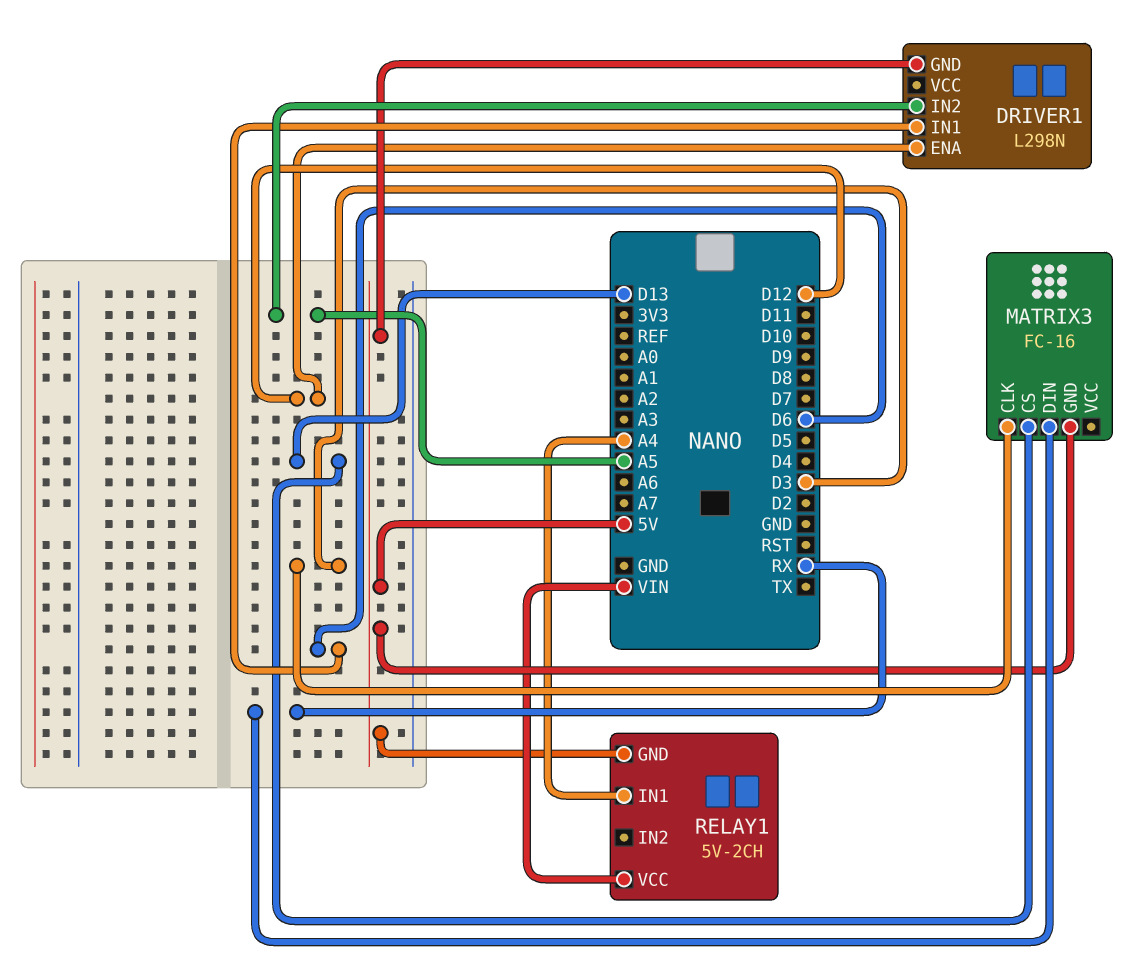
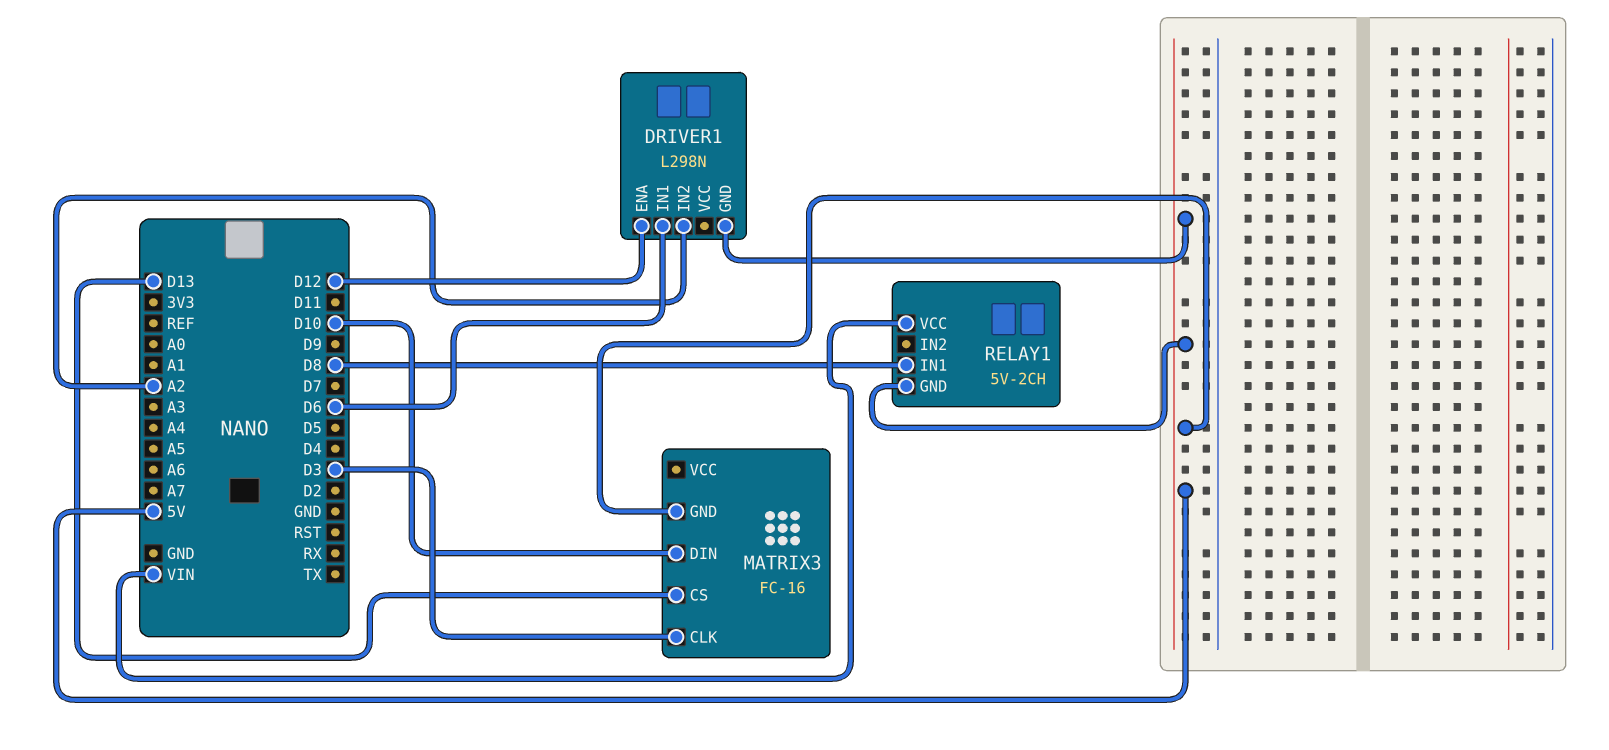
DRIVER1 pin IN2: A5 -> A2
MATRIX3 pin DIN: RX -> D10
RELAY1 pin IN1: A4 -> D8

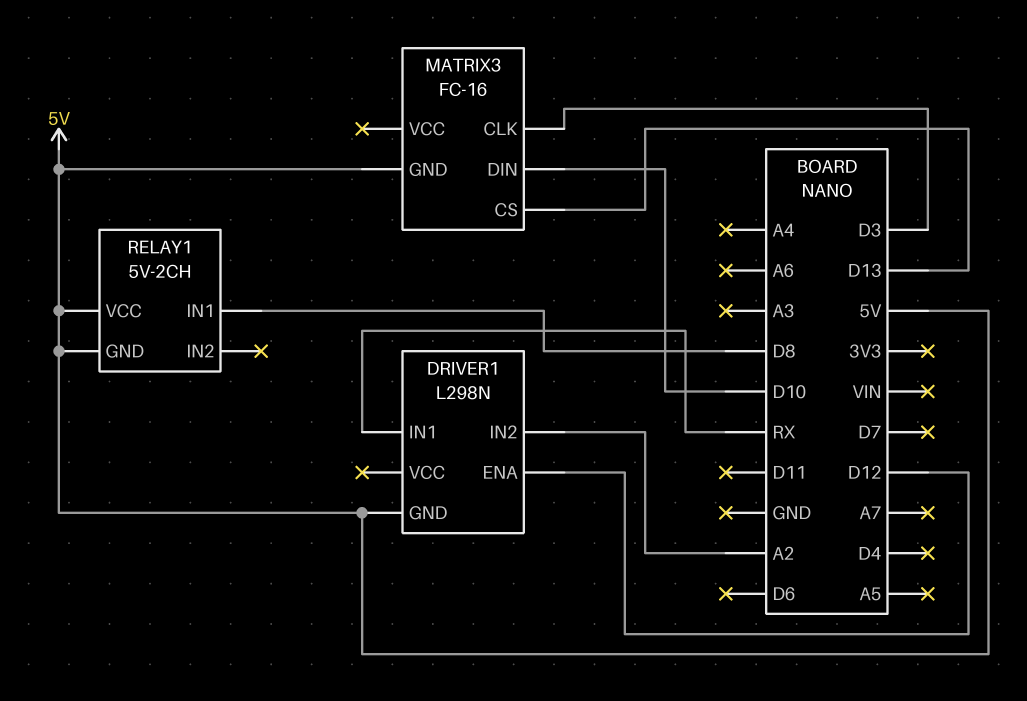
DRIVER1 pin IN1: D6 -> RX
RELAY1 pin VCC: VIN -> 5V

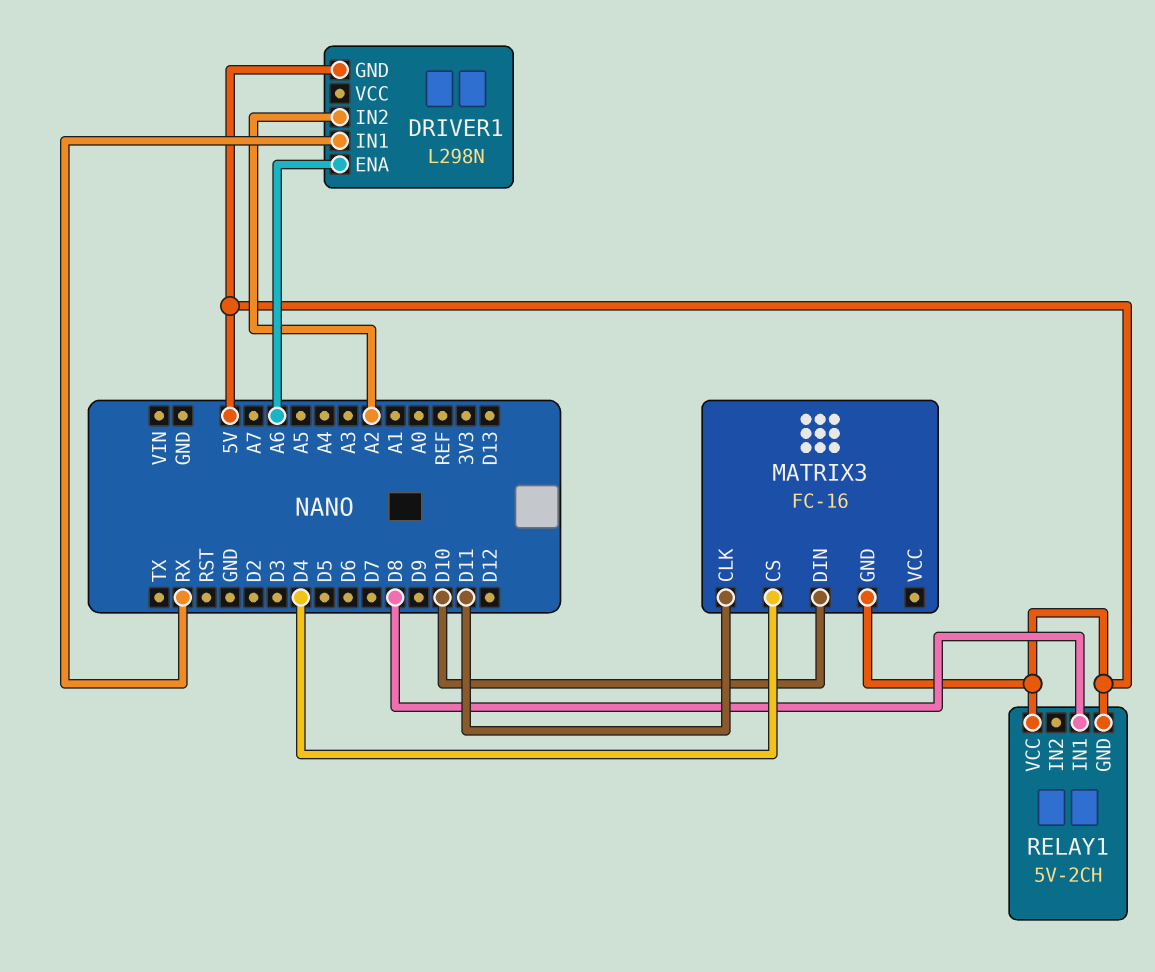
DRIVER1 pin ENA: D12 -> A6
MATRIX3 pin CLK: D3 -> D11
MATRIX3 pin CS: D13 -> D4

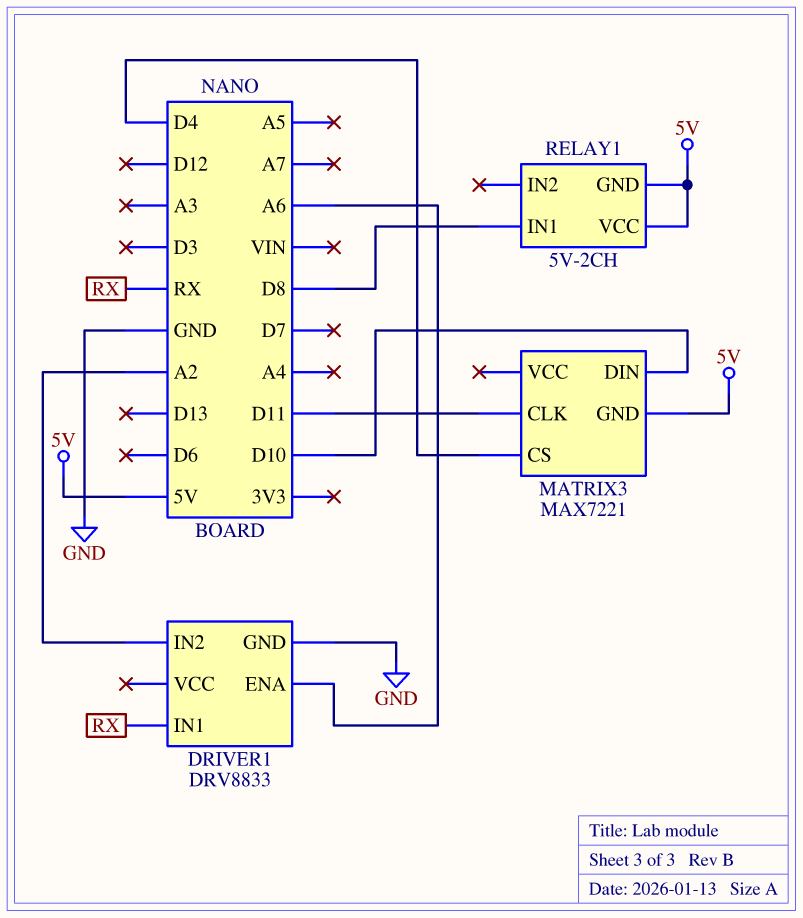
DRIVER1: L298N -> DRV8833
DRIVER1 pin GND: 5V -> GND
MATRIX3: FC-16 -> MAX7221

